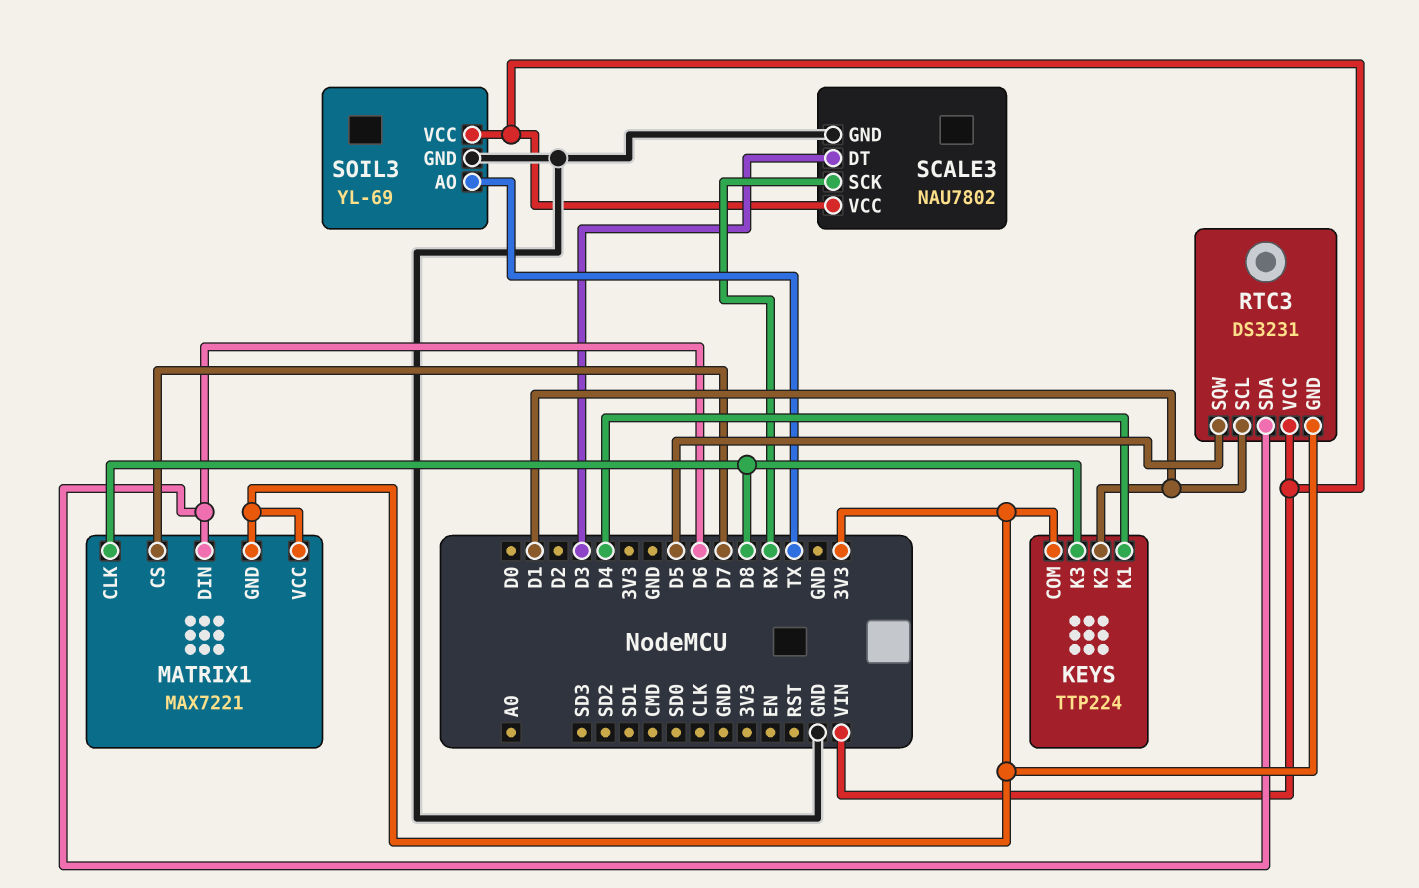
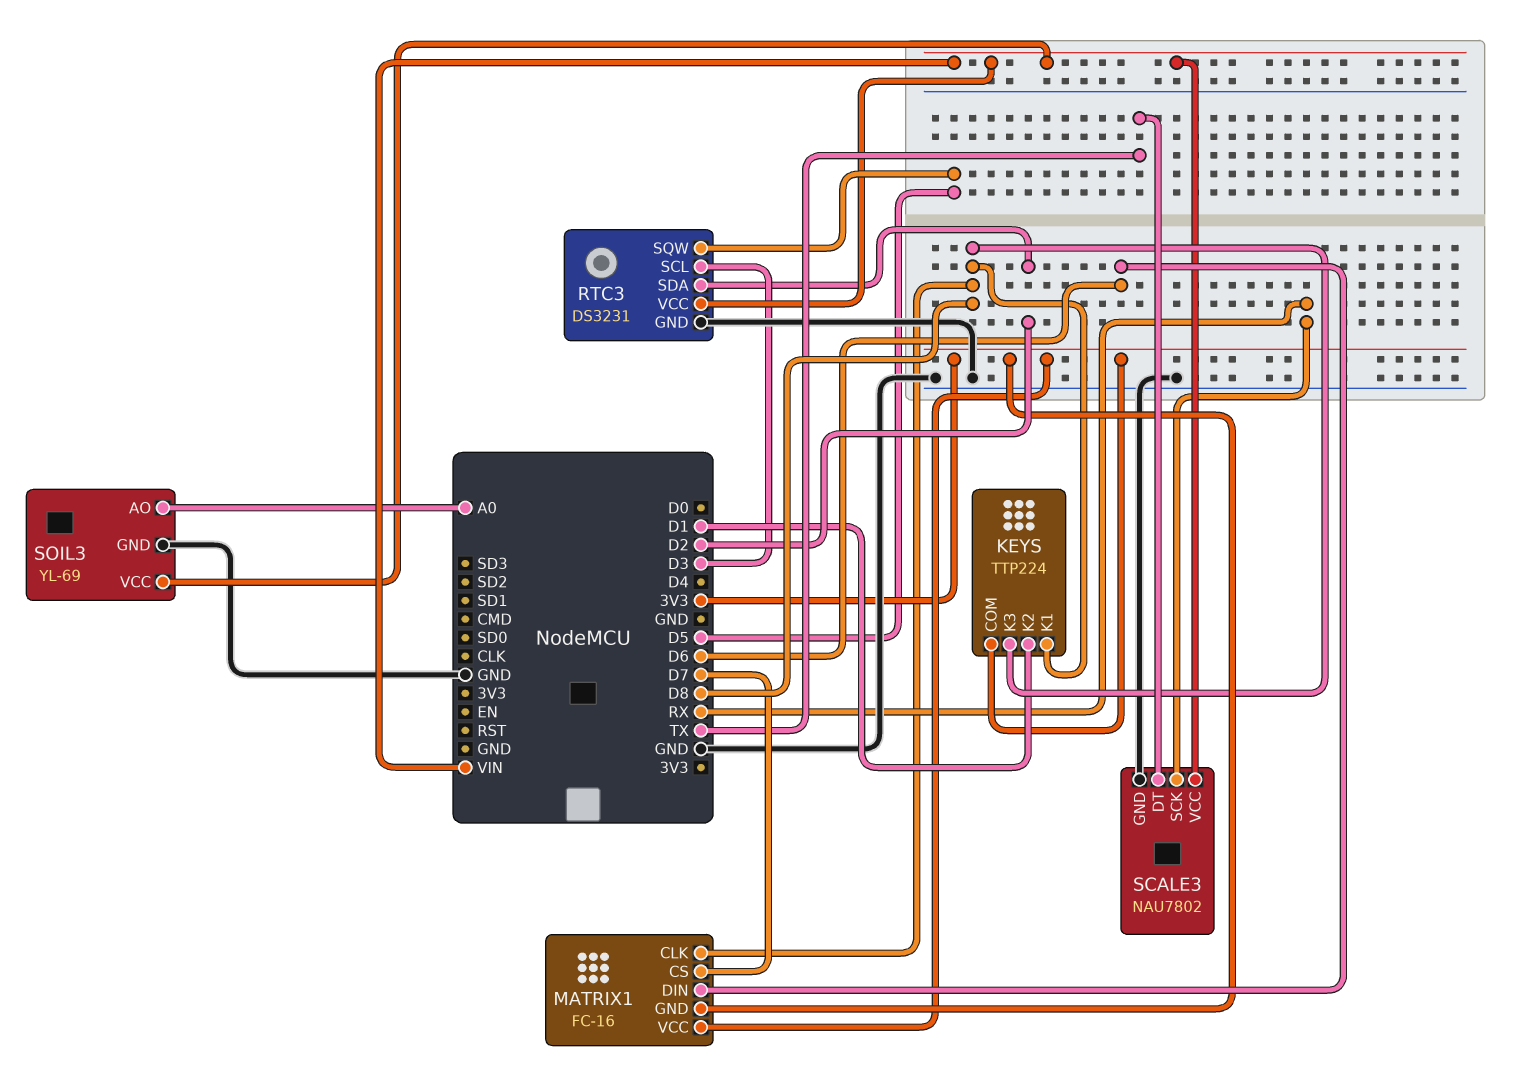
KEYS pin K1: D4 -> D8
MATRIX1: MAX7221 -> FC-16
RTC3 pin GND: 3V3 -> GND
RTC3 pin SCL: D1 -> D3
RTC3 pin SDA: D6 -> D2
SCALE3 pin DT: D3 -> TX
SOIL3 pin AO: TX -> A0

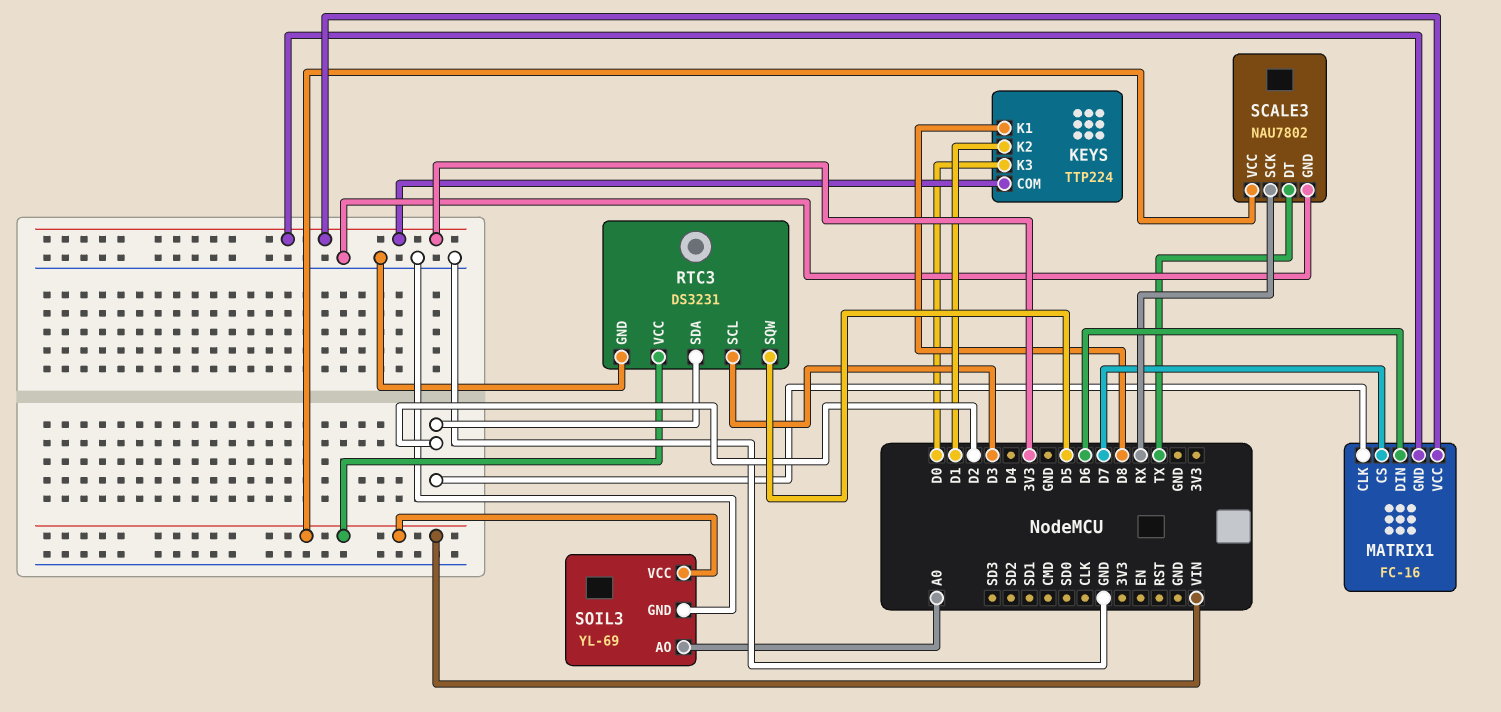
KEYS pin K3: D8 -> D0
MATRIX1 pin CLK: D8 -> D2

